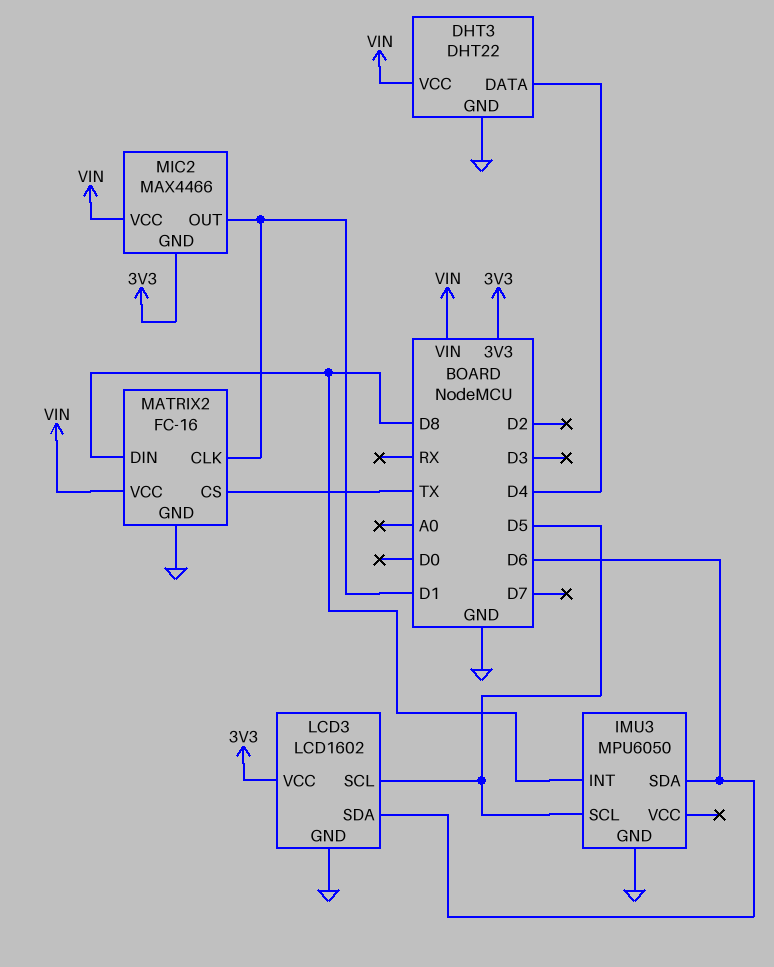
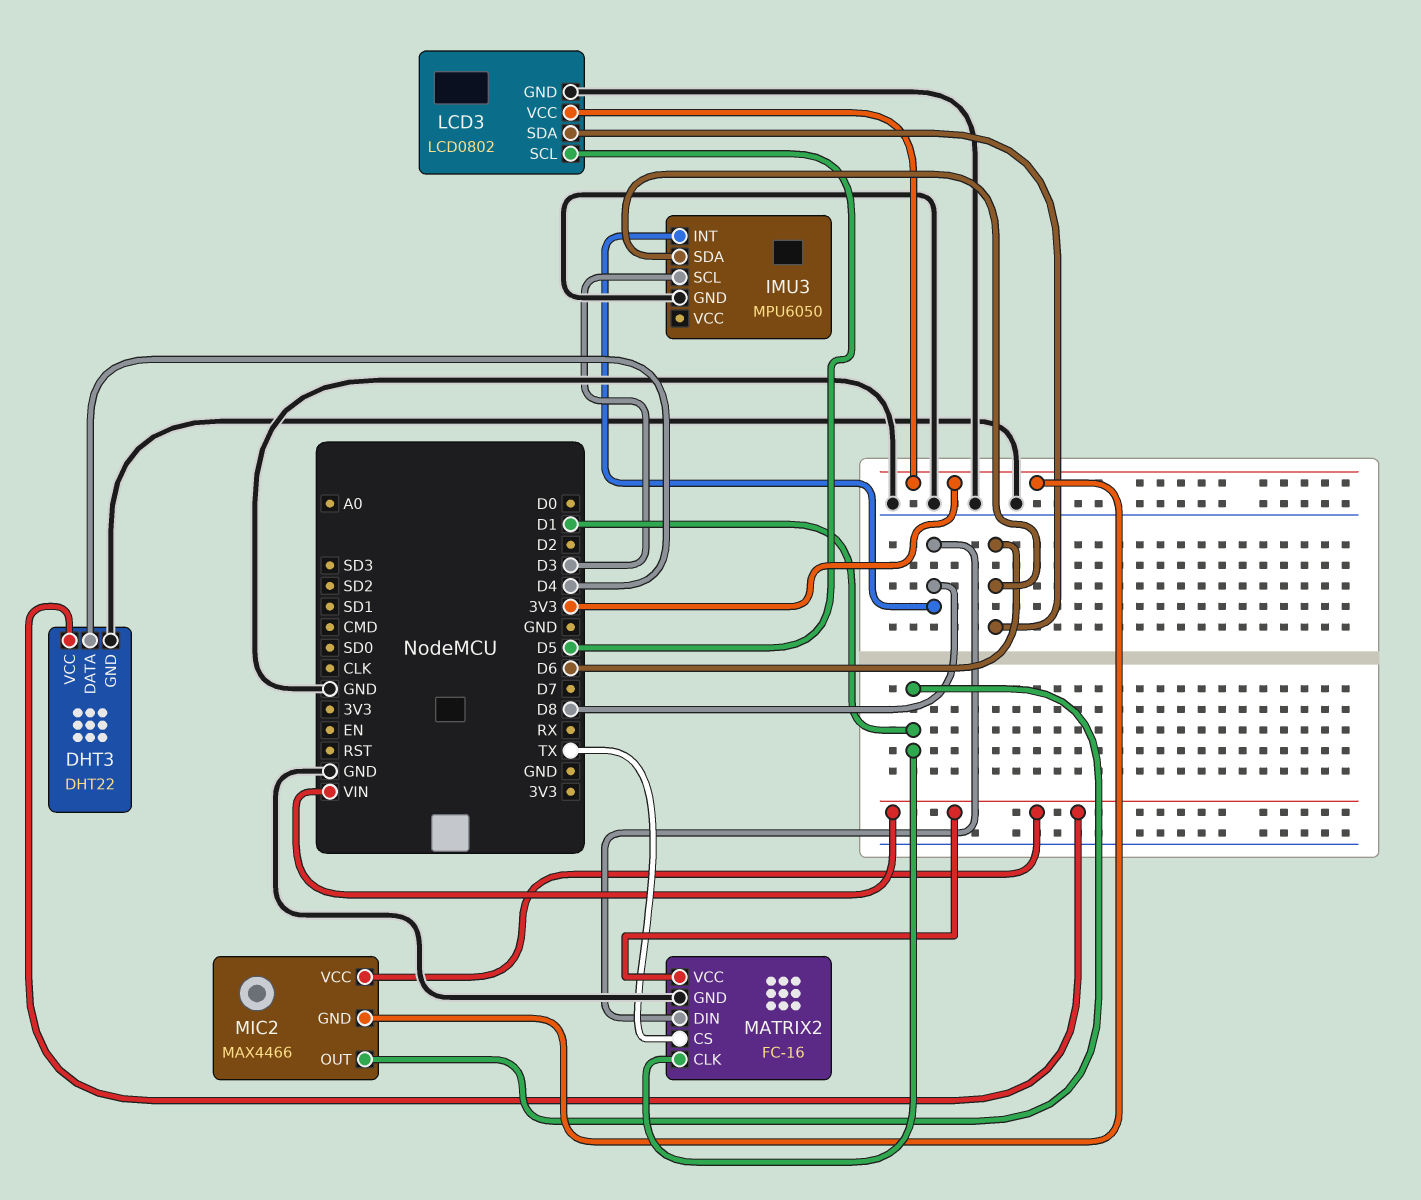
IMU3 pin SCL: D5 -> D3
LCD3: LCD1602 -> LCD0802

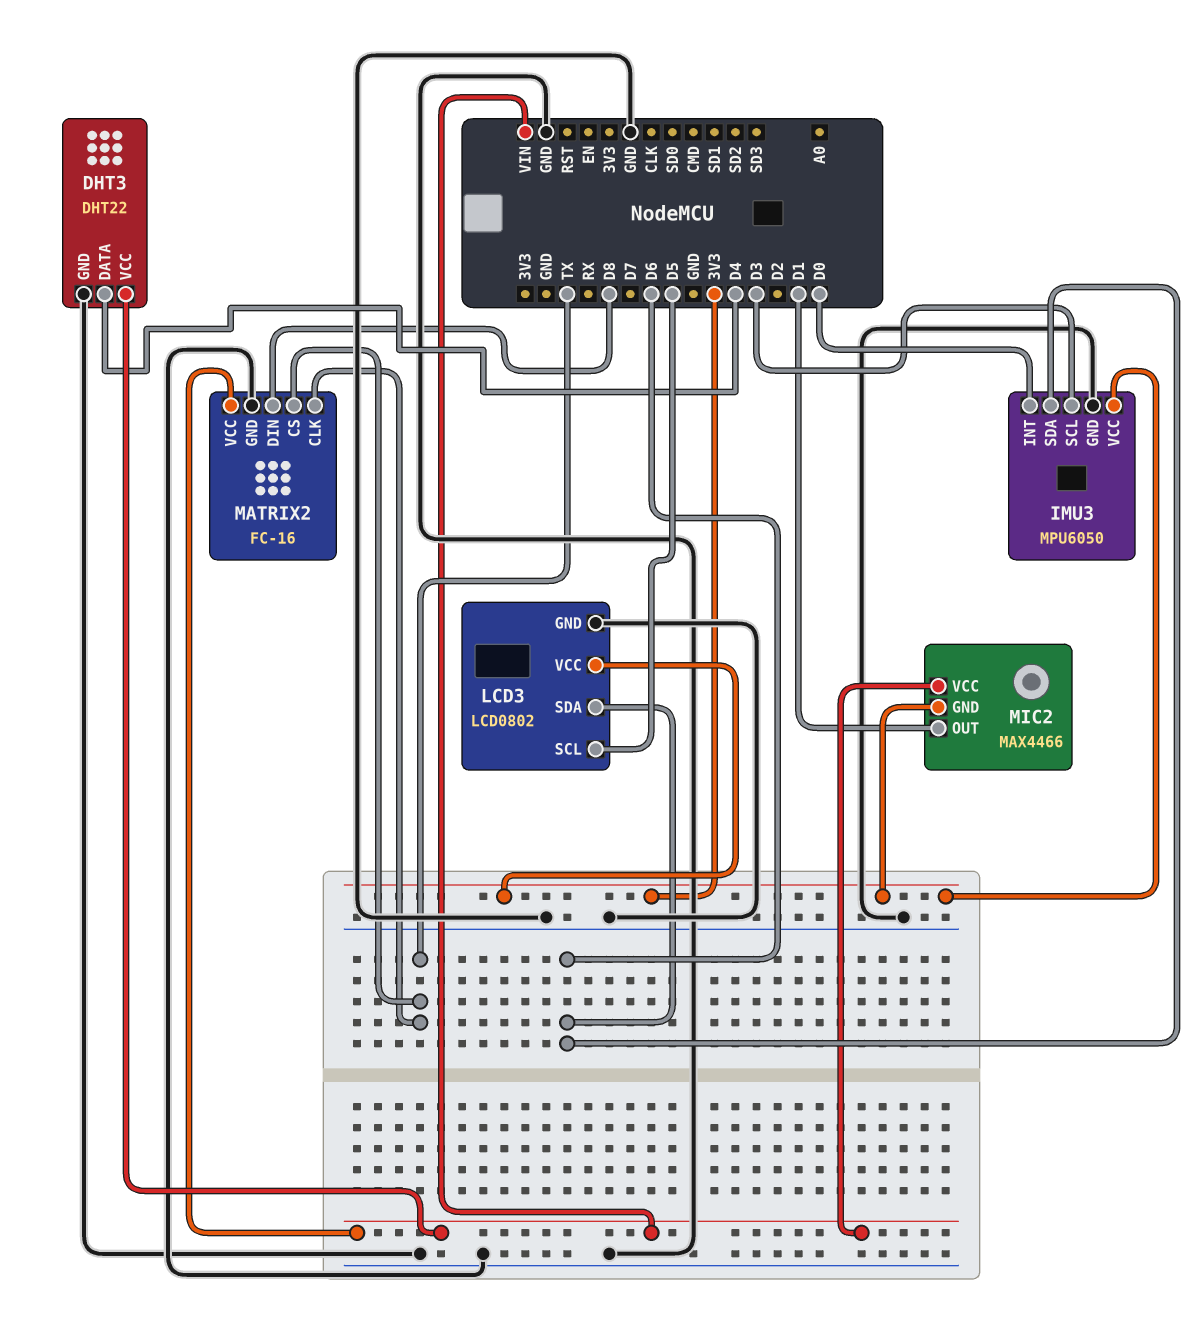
IMU3 pin INT: D8 -> D0
IMU3 pin VCC: none -> 3V3
MATRIX2 pin CLK: D1 -> TX

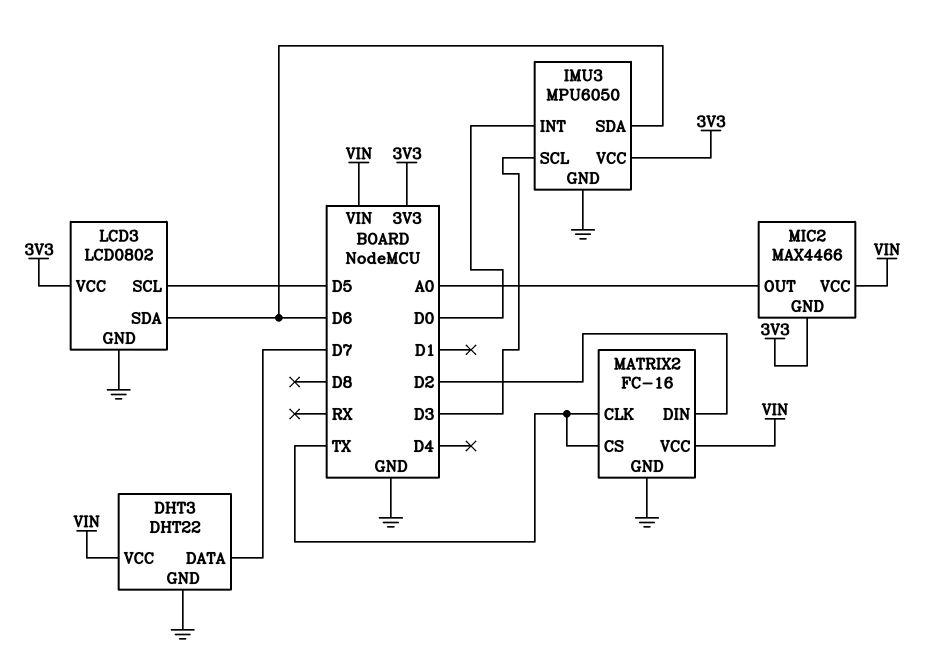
DHT3 pin DATA: D4 -> D7
MATRIX2 pin DIN: D8 -> D2
MIC2 pin OUT: D1 -> A0

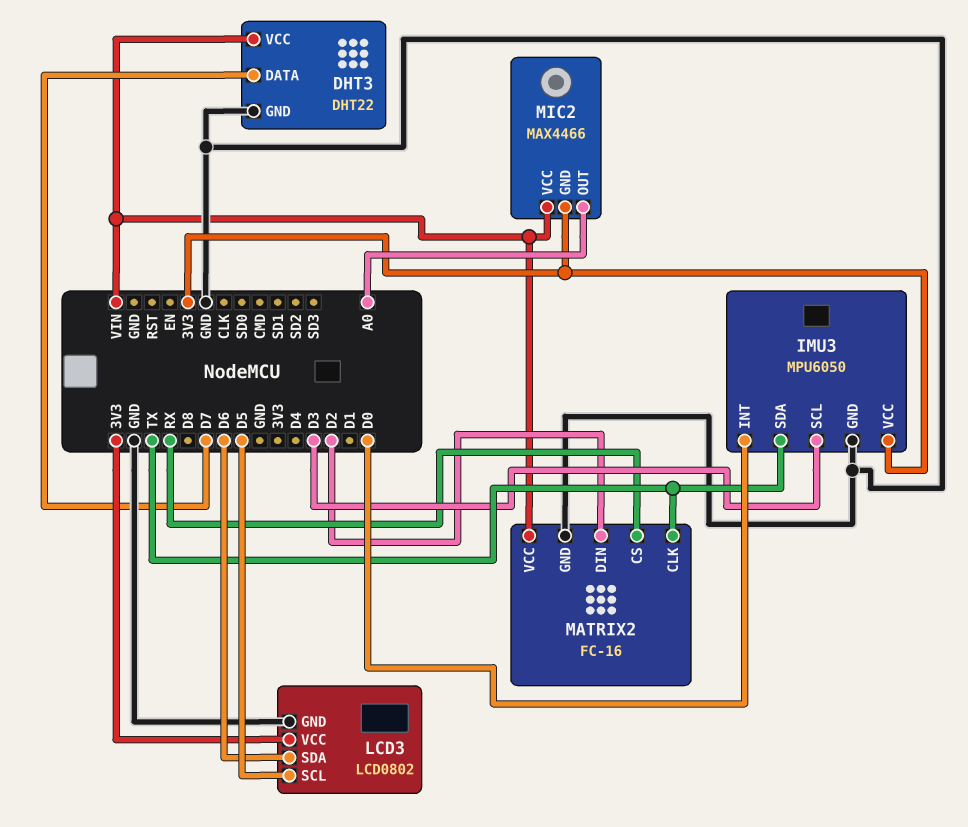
IMU3 pin SDA: D6 -> TX
MATRIX2 pin CS: TX -> RX

